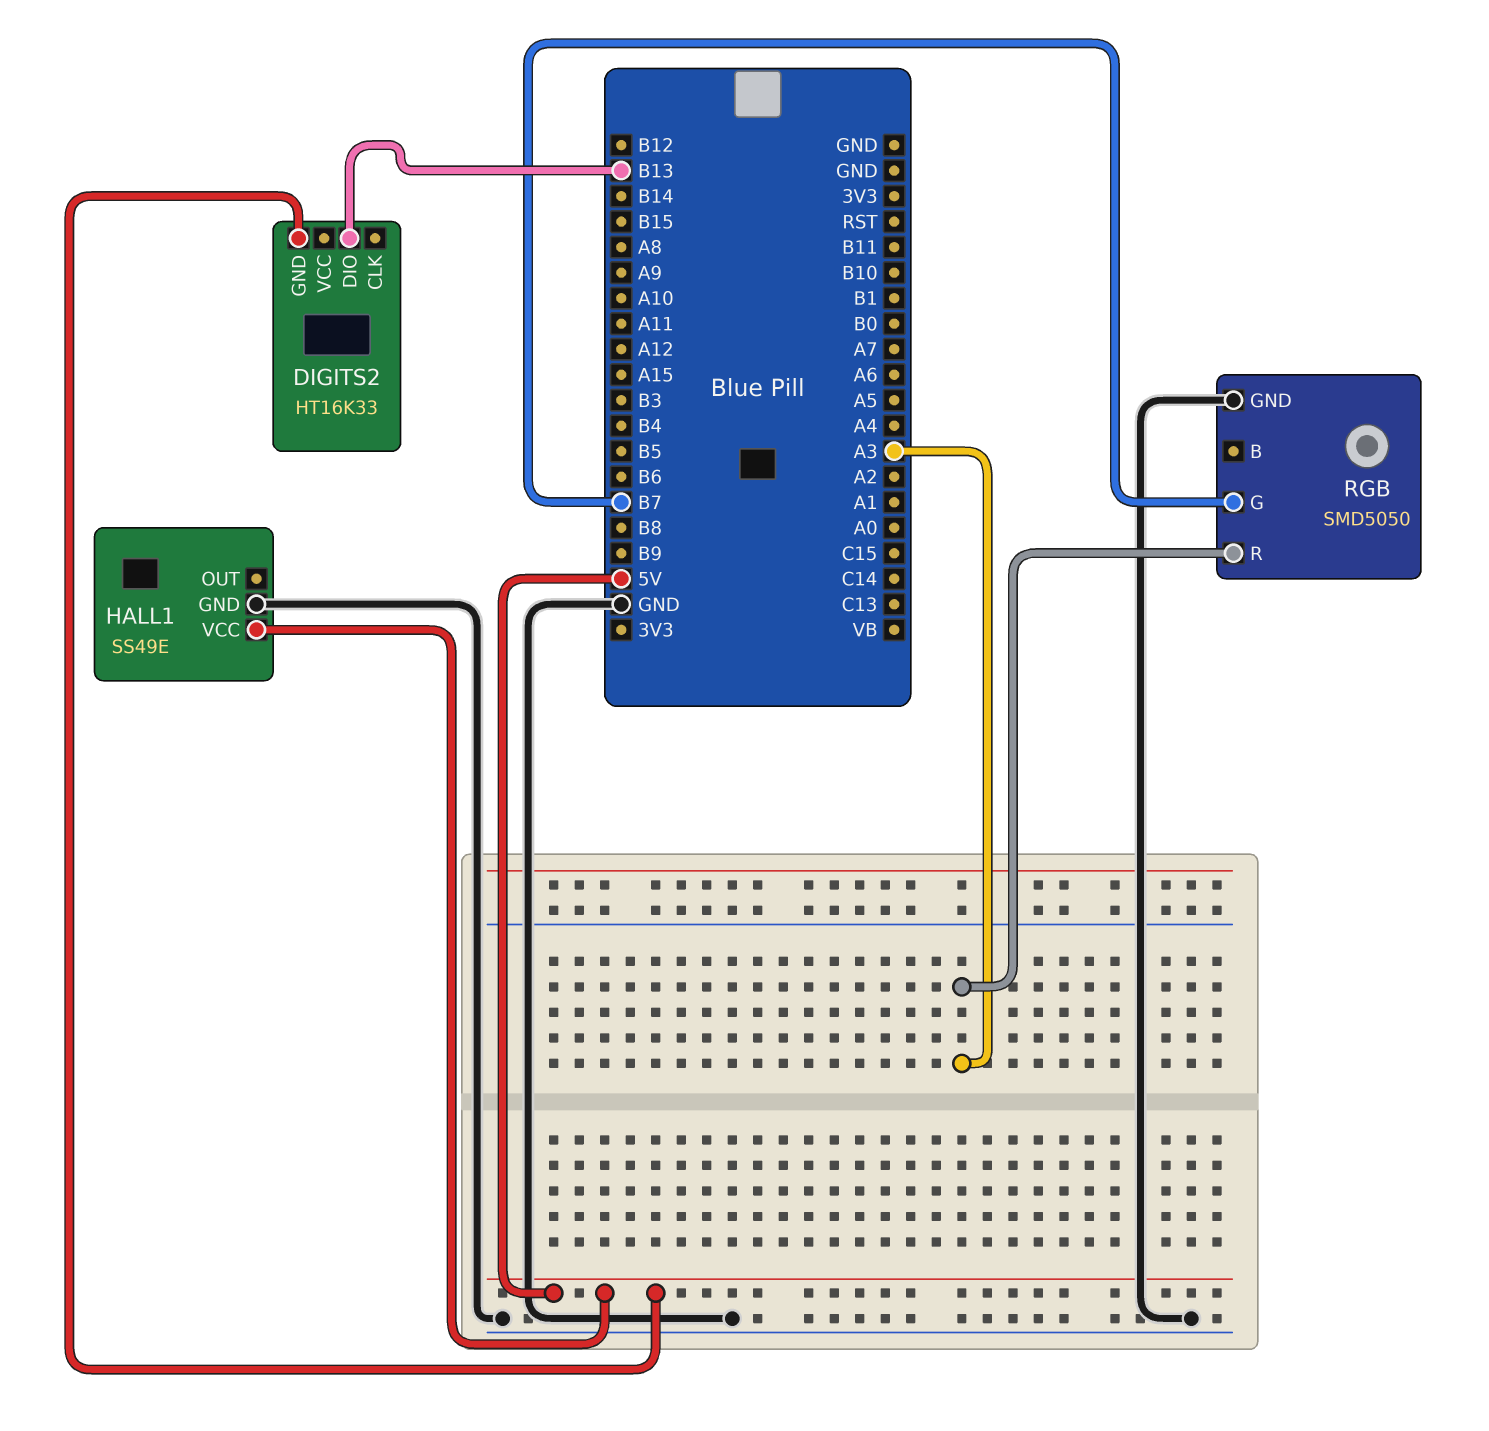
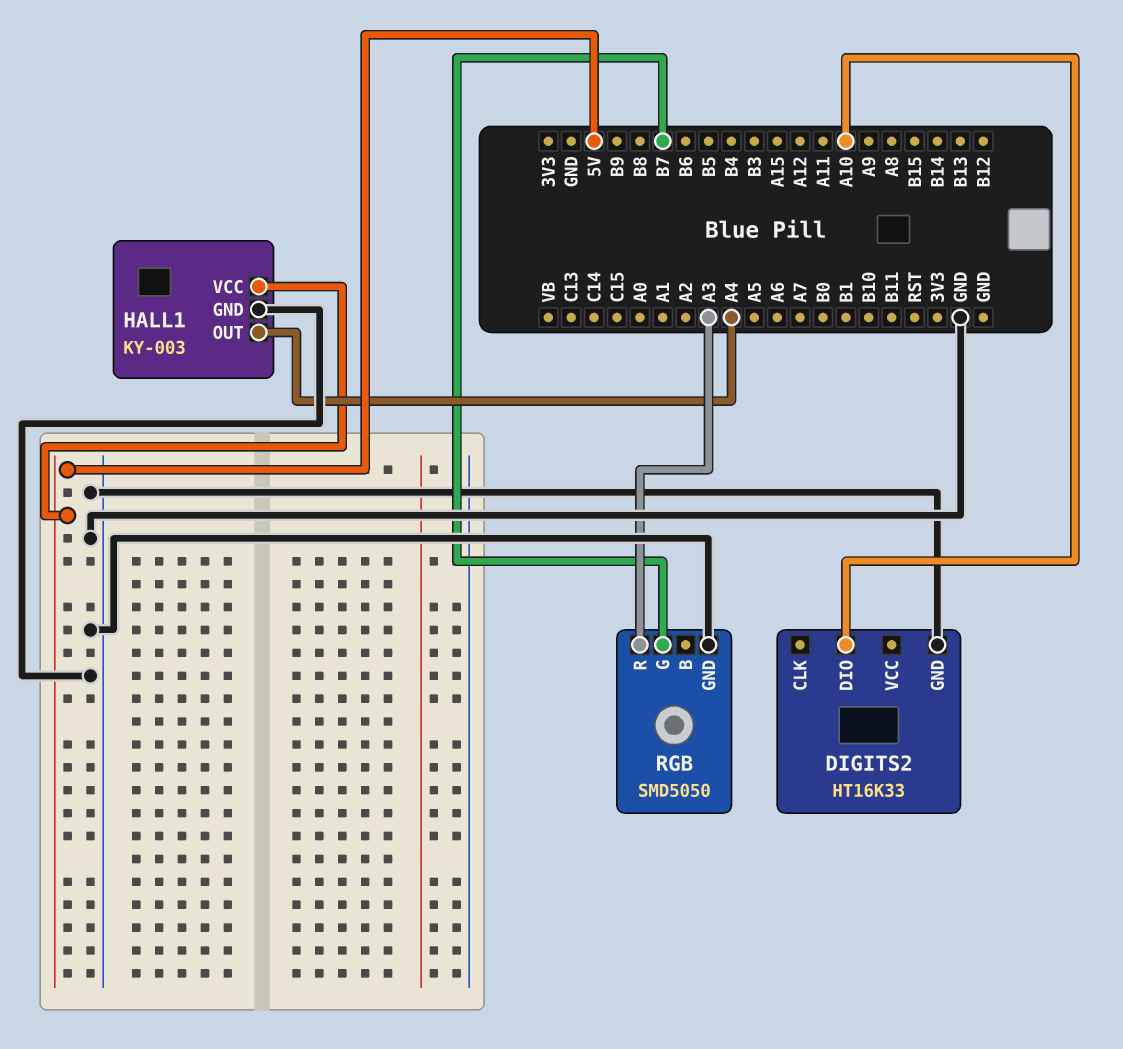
DIGITS2 pin DIO: B13 -> A10
DIGITS2 pin GND: 5V -> GND
HALL1: SS49E -> KY-003
HALL1 pin OUT: none -> A4

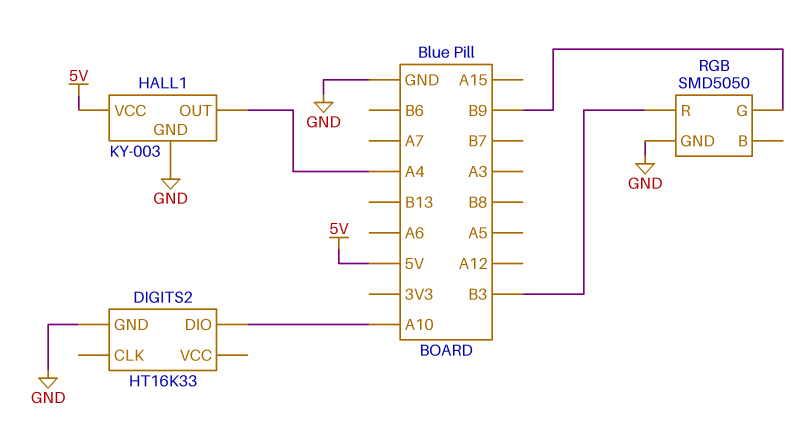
RGB pin G: B7 -> B9
RGB pin R: A3 -> B3

